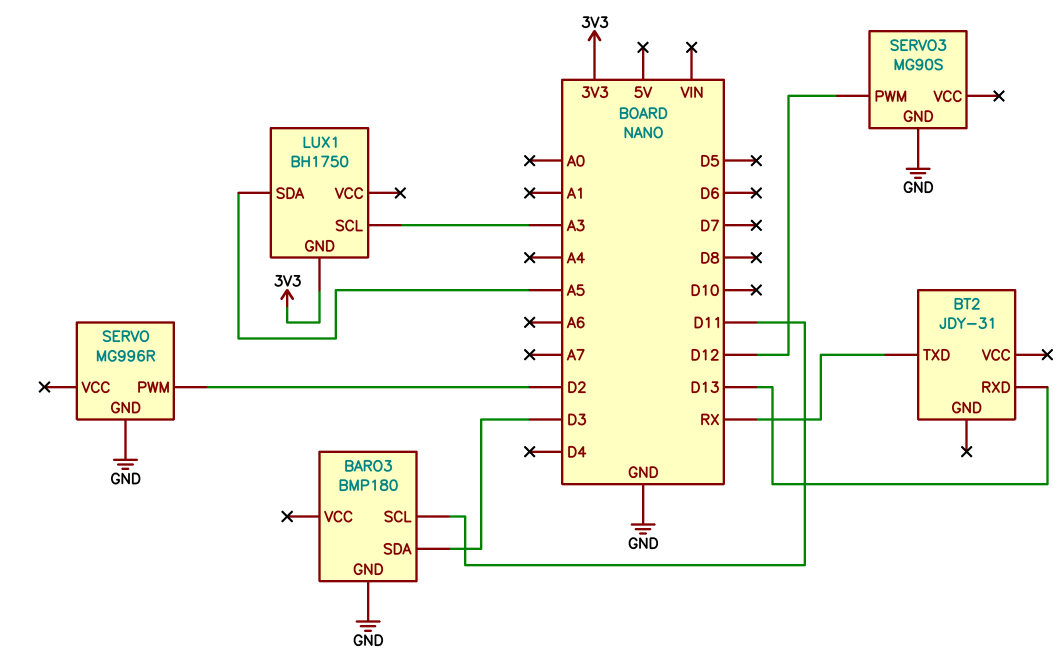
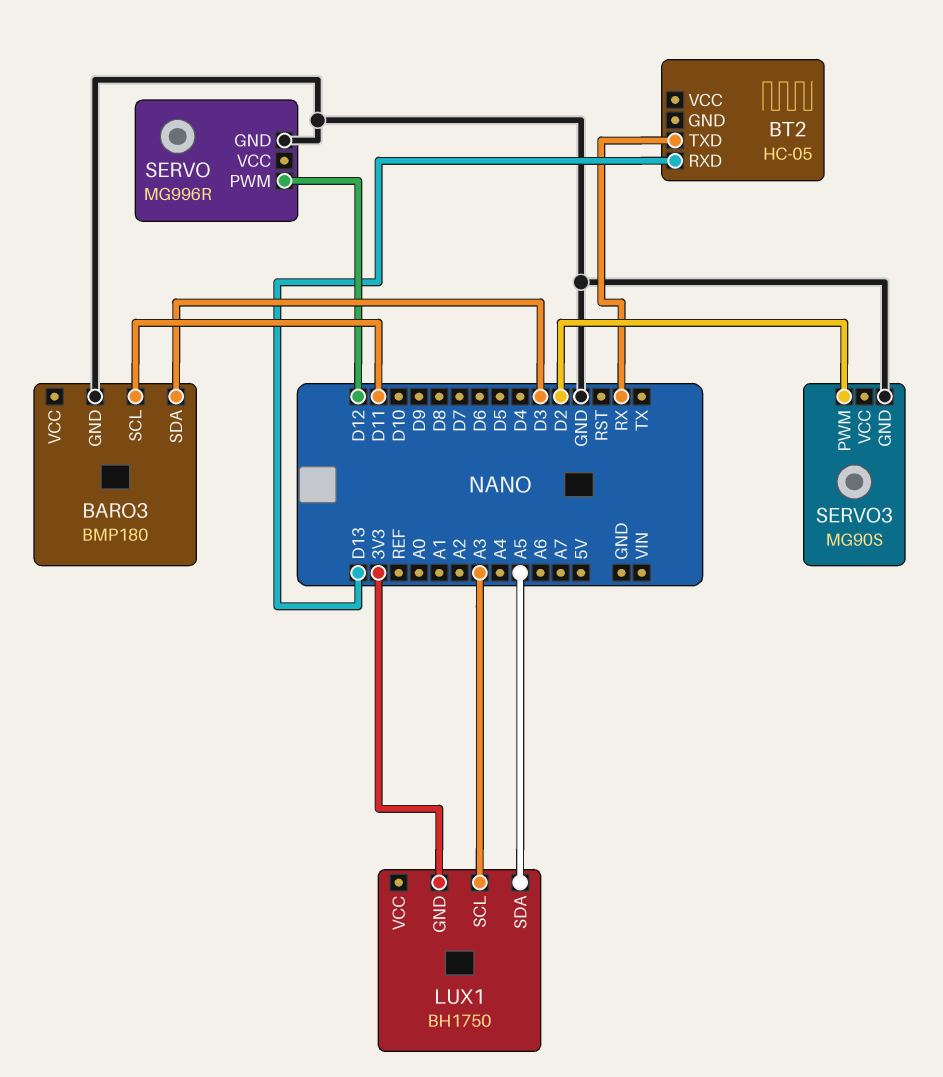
BT2: JDY-31 -> HC-05
SERVO pin PWM: D2 -> D12
SERVO3 pin PWM: D12 -> D2

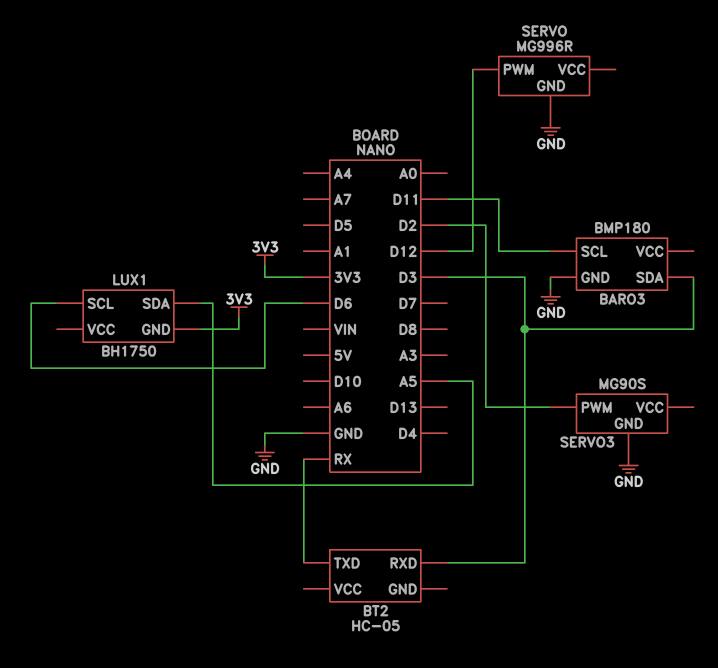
BT2 pin RXD: D13 -> D3
LUX1 pin SCL: A3 -> D6

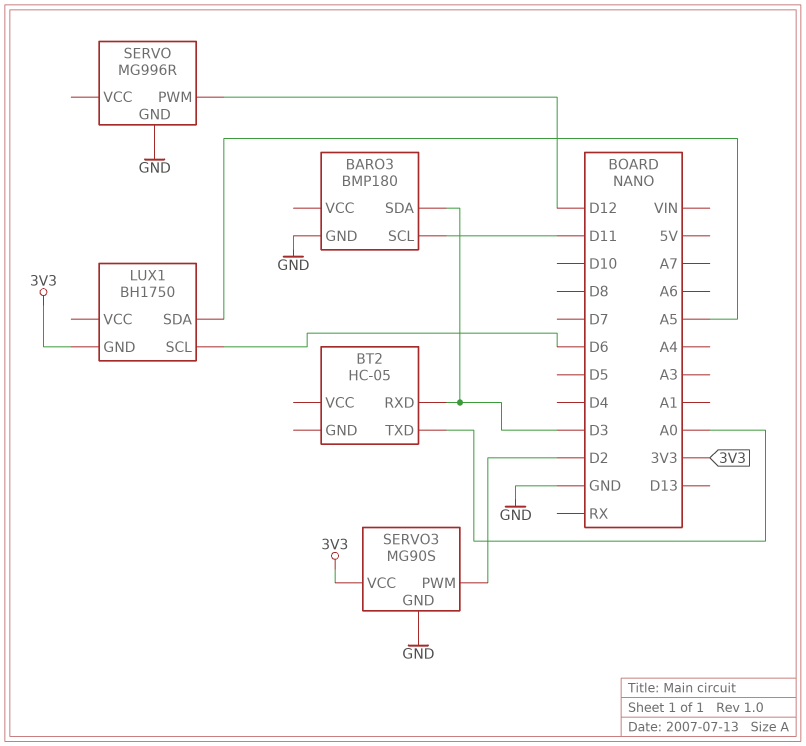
BT2 pin TXD: RX -> A0
SERVO3 pin VCC: none -> 3V3

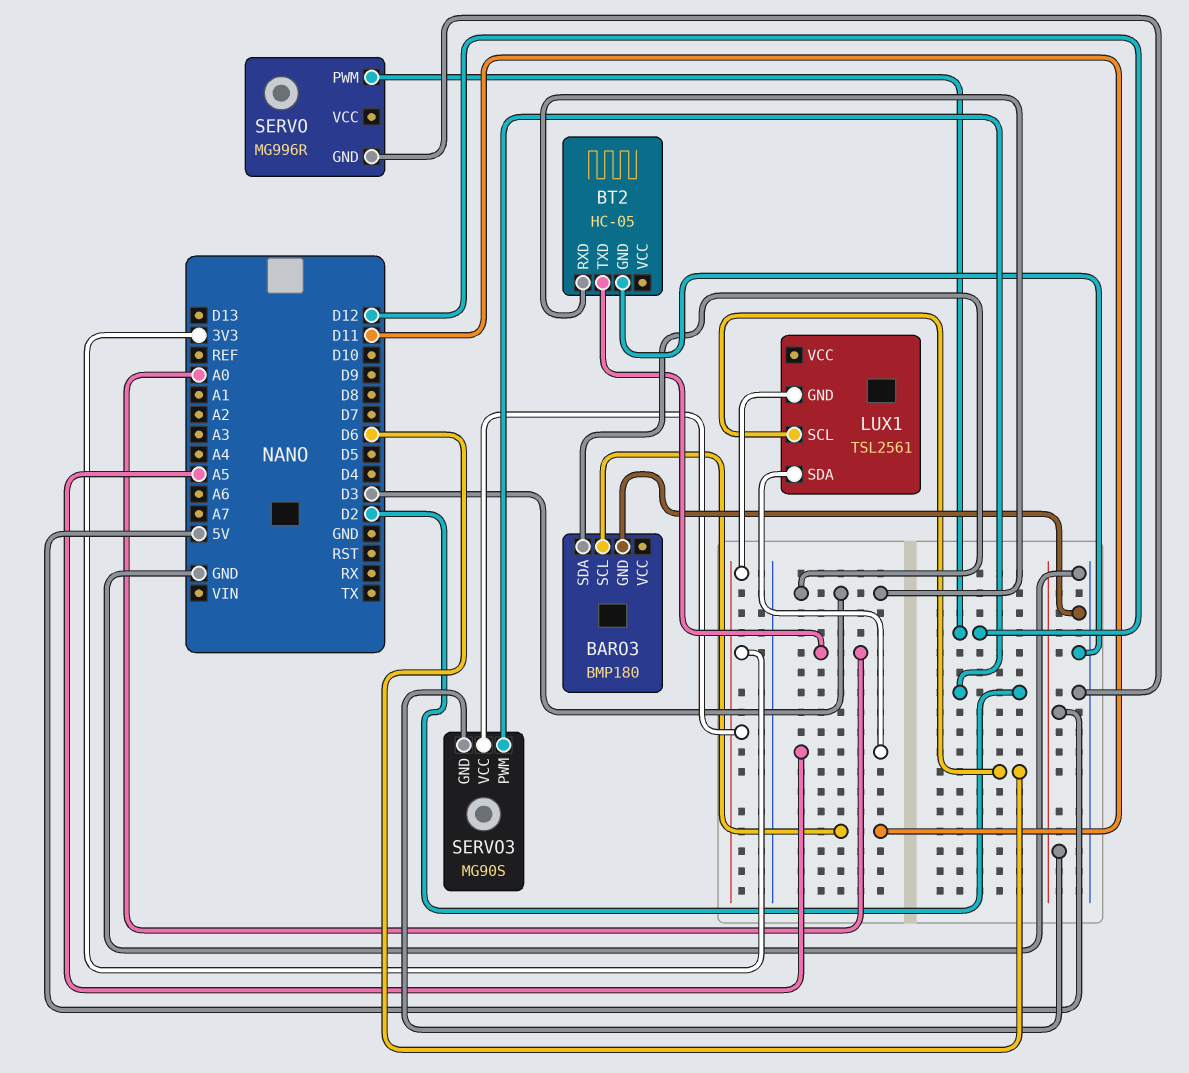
BT2 pin GND: none -> GND
LUX1: BH1750 -> TSL2561
SERVO3 pin GND: GND -> 5V

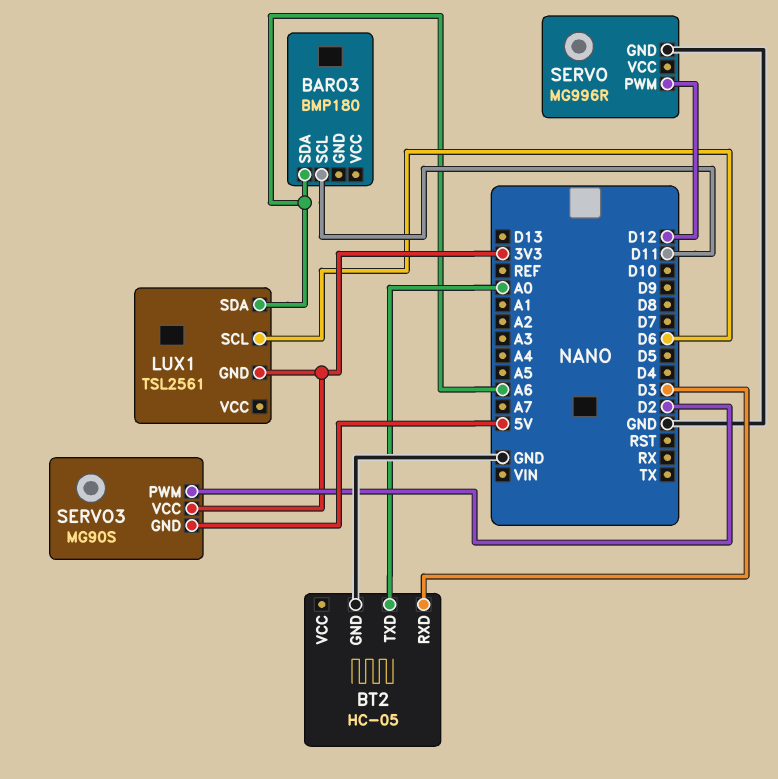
BARO3 pin GND: GND -> none
BARO3 pin SDA: D3 -> A6
LUX1 pin SDA: A5 -> A6

